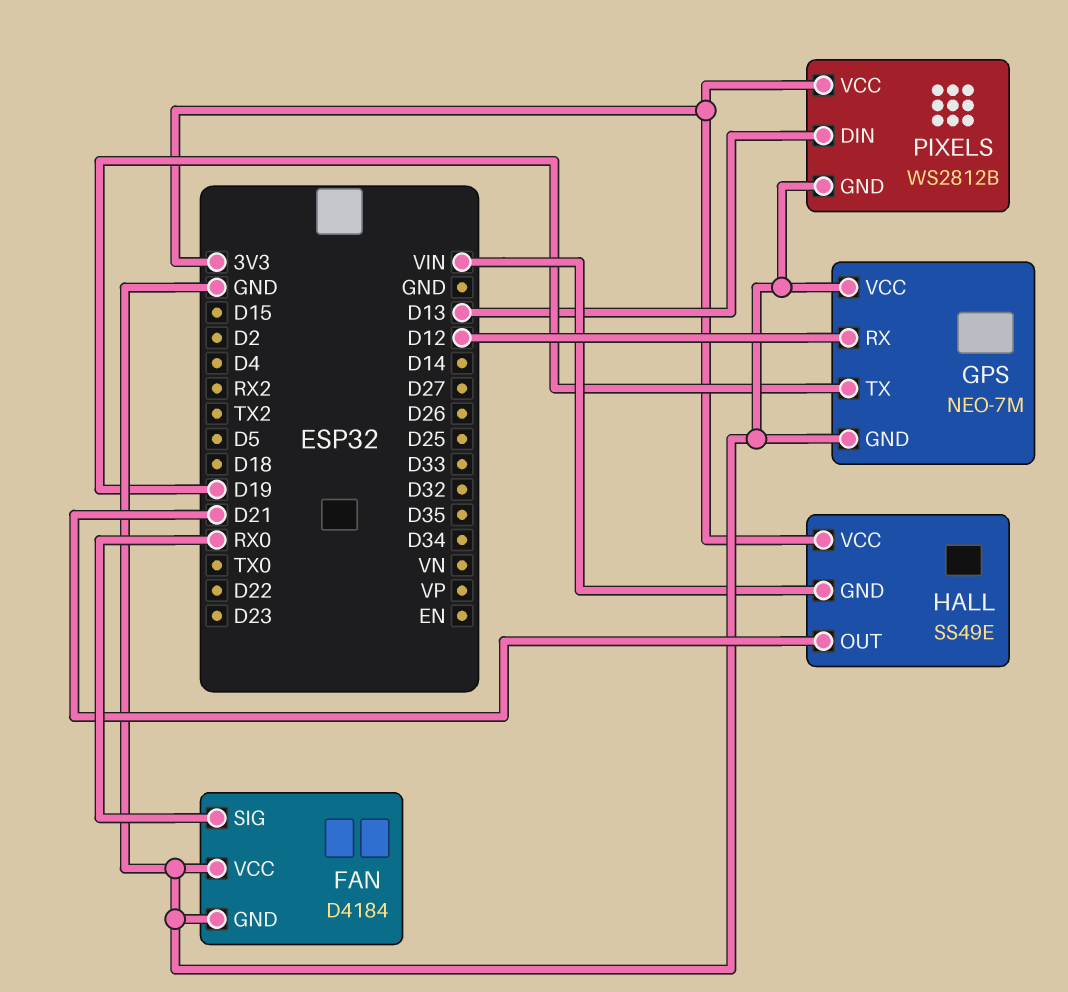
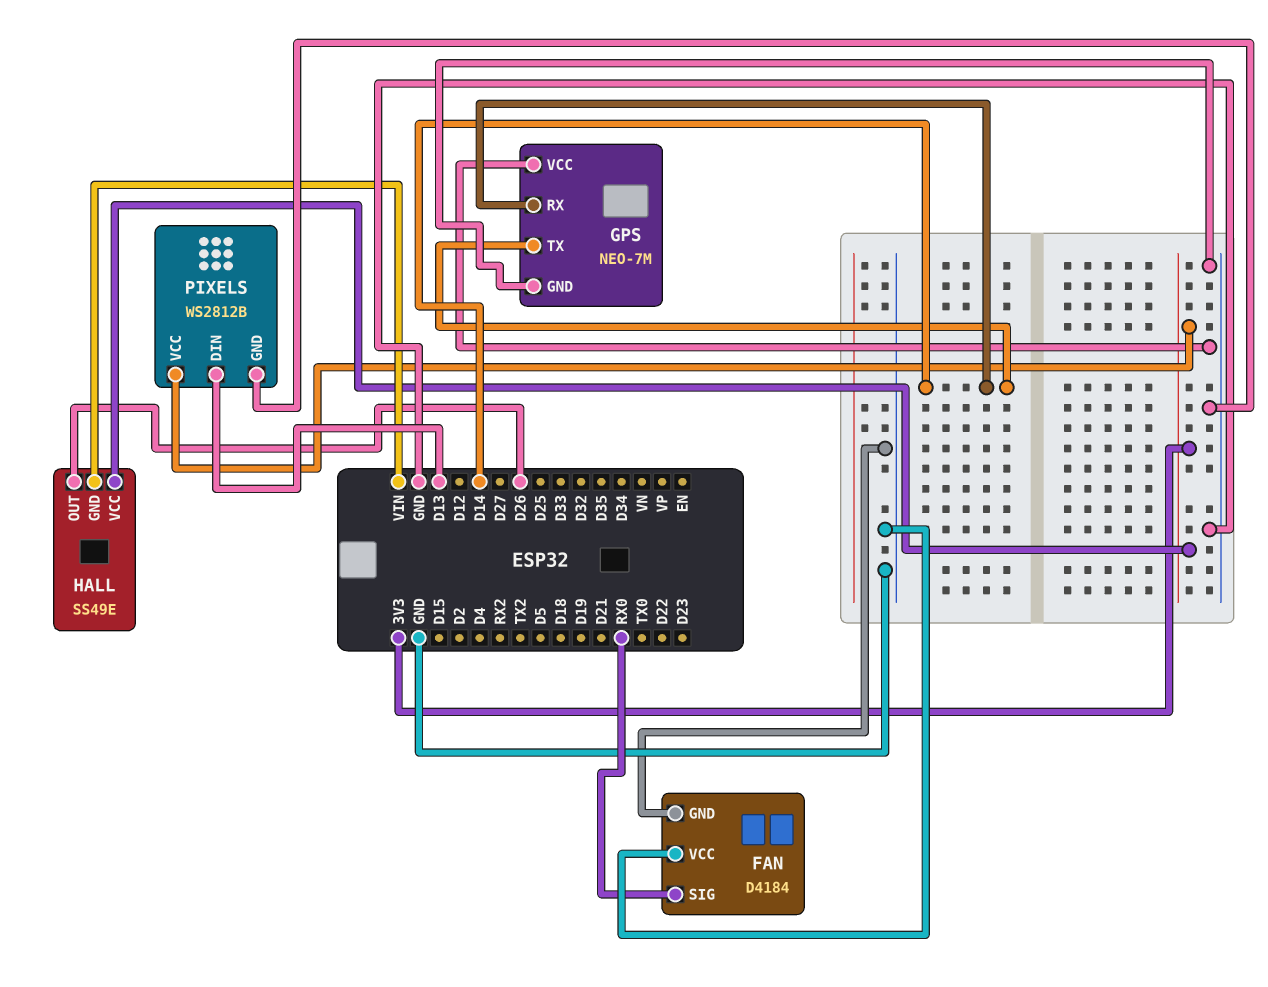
GPS pin RX: D12 -> D14
GPS pin TX: D19 -> D14
HALL pin OUT: D21 -> D26

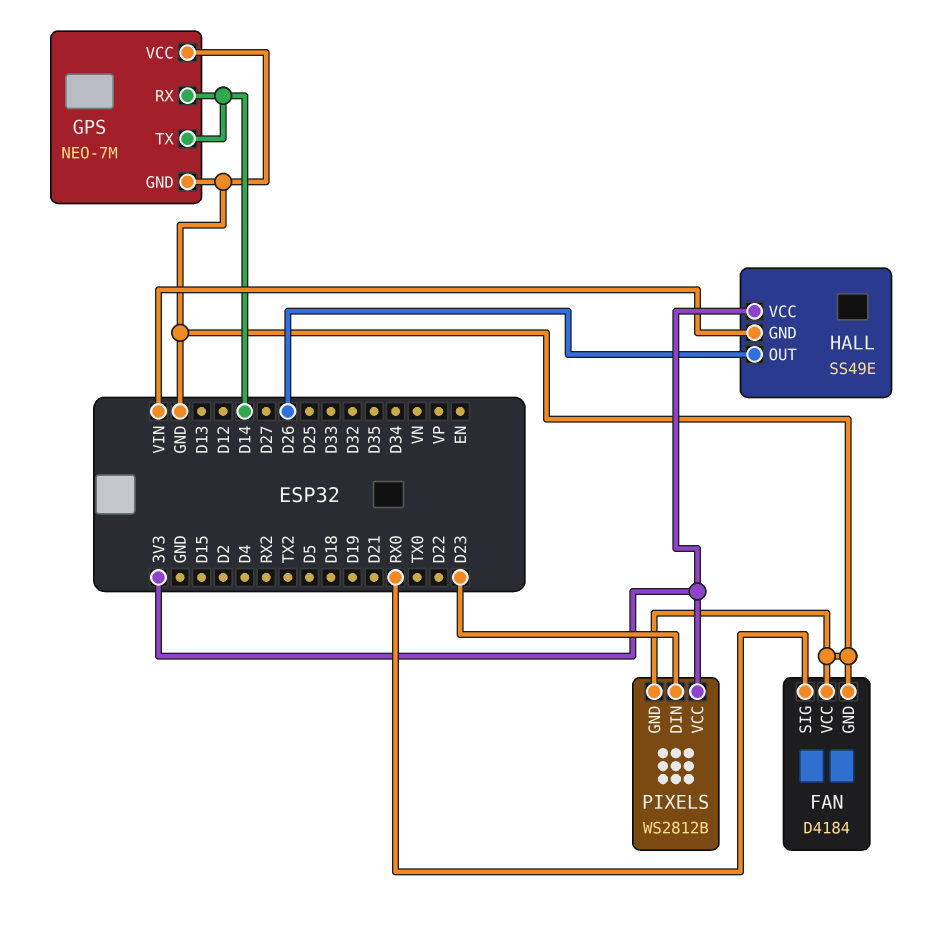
PIXELS pin DIN: D13 -> D23

